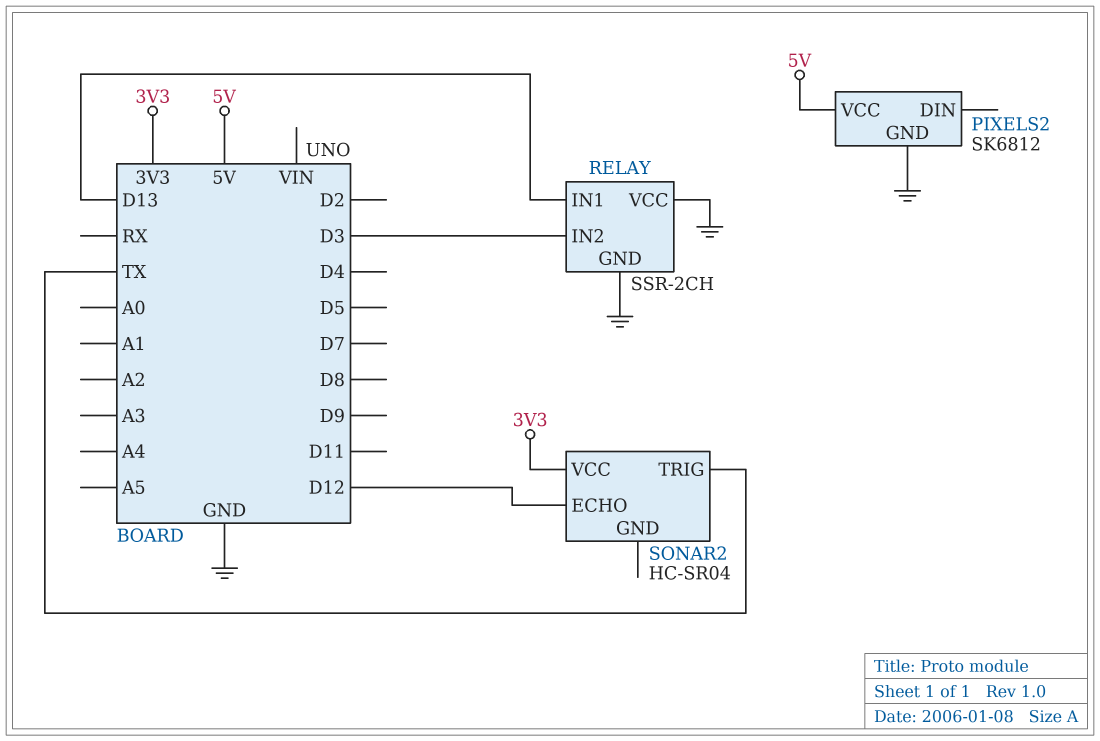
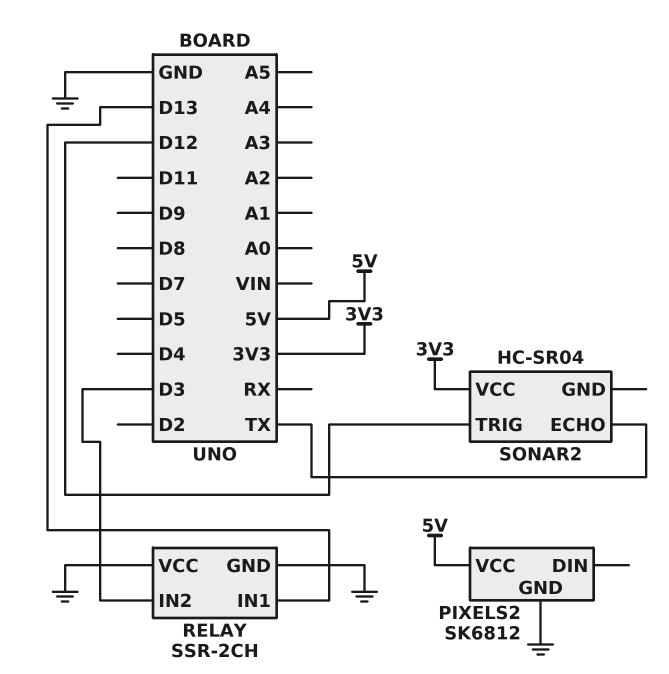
SONAR2 pin ECHO: D12 -> TX
SONAR2 pin TRIG: TX -> D12

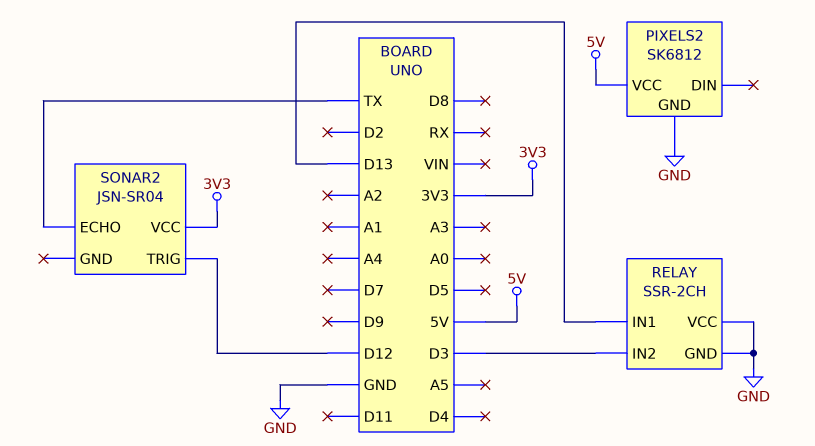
SONAR2: HC-SR04 -> JSN-SR04

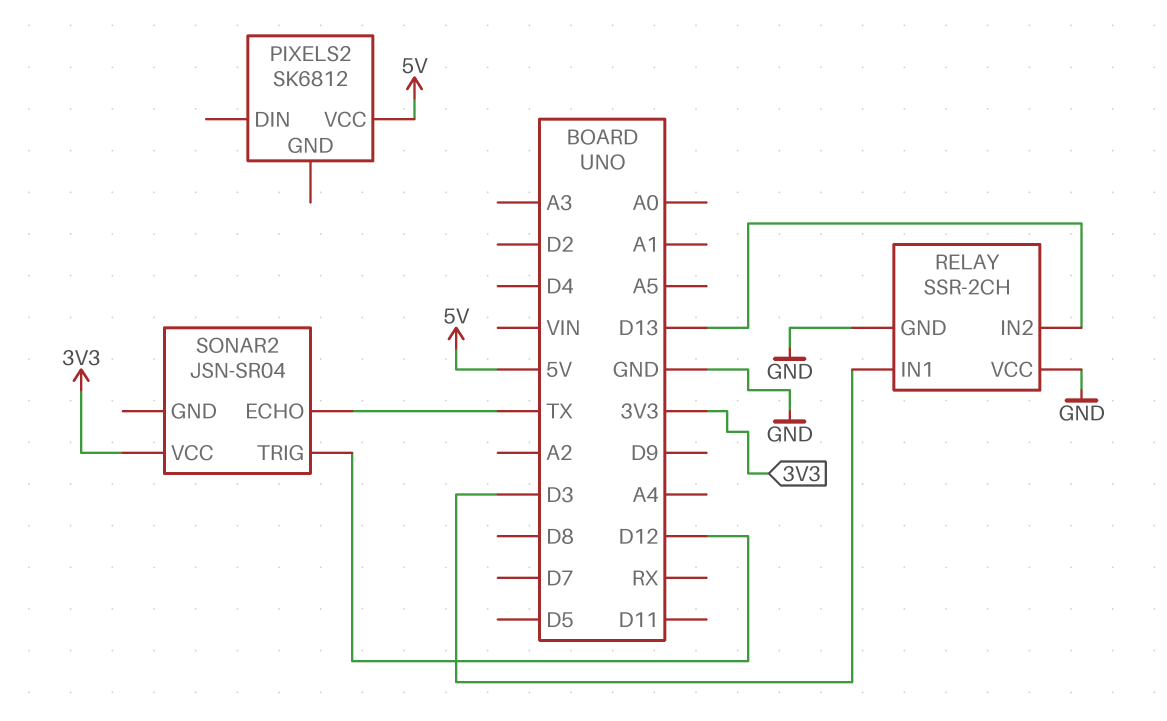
PIXELS2 pin GND: GND -> none
RELAY pin IN1: D13 -> D3
RELAY pin IN2: D3 -> D13

